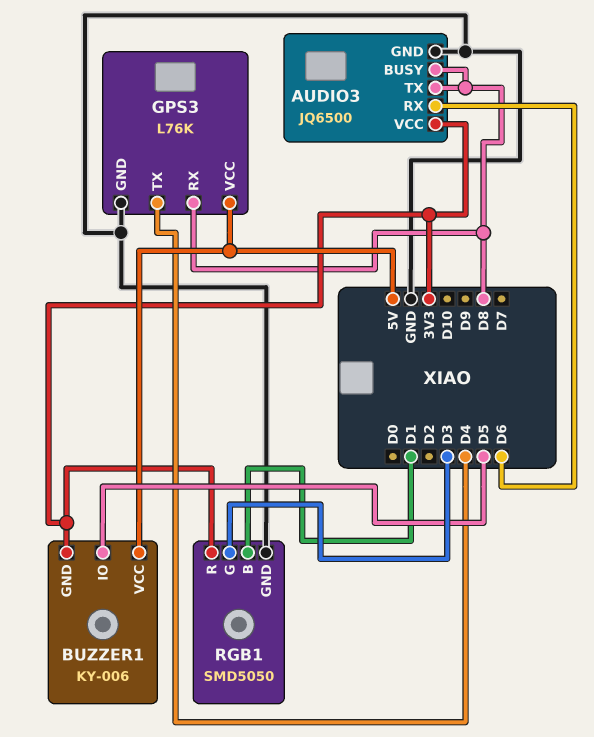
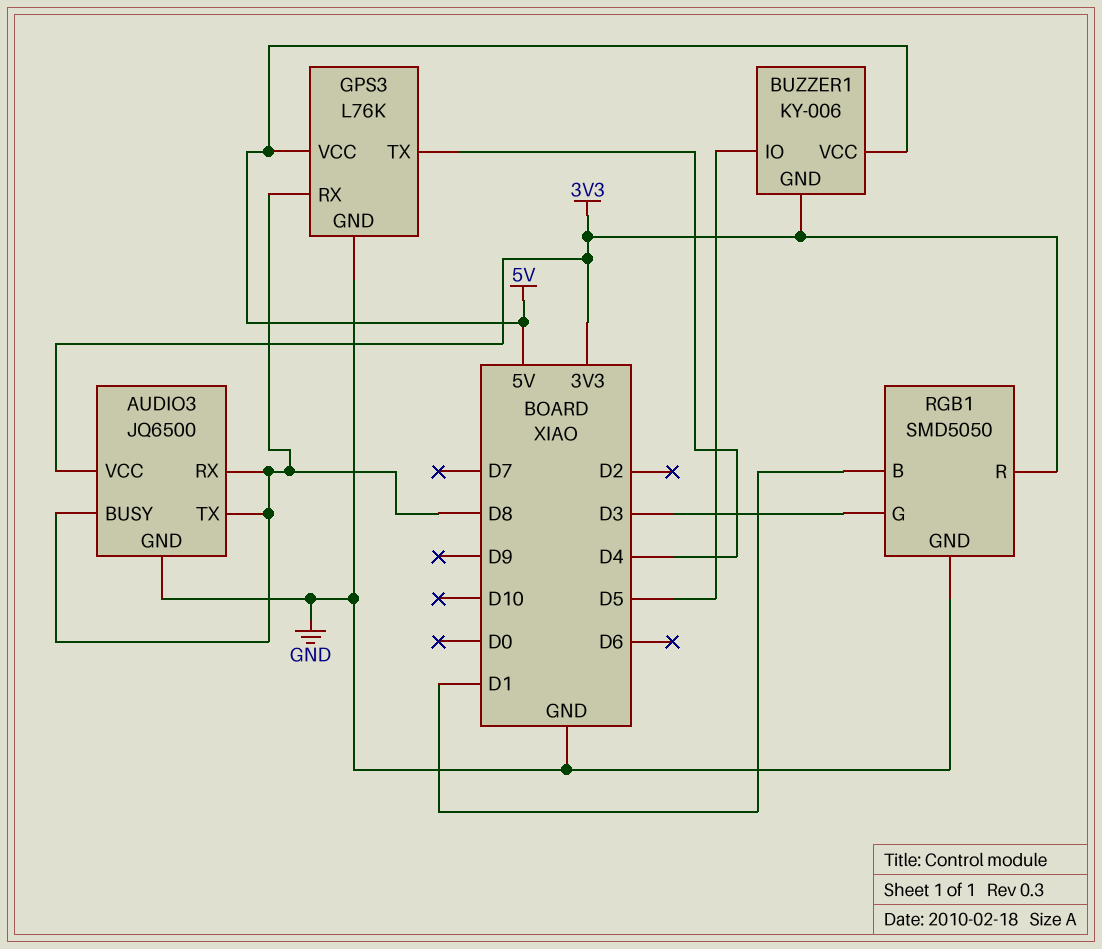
AUDIO3 pin RX: D6 -> D8

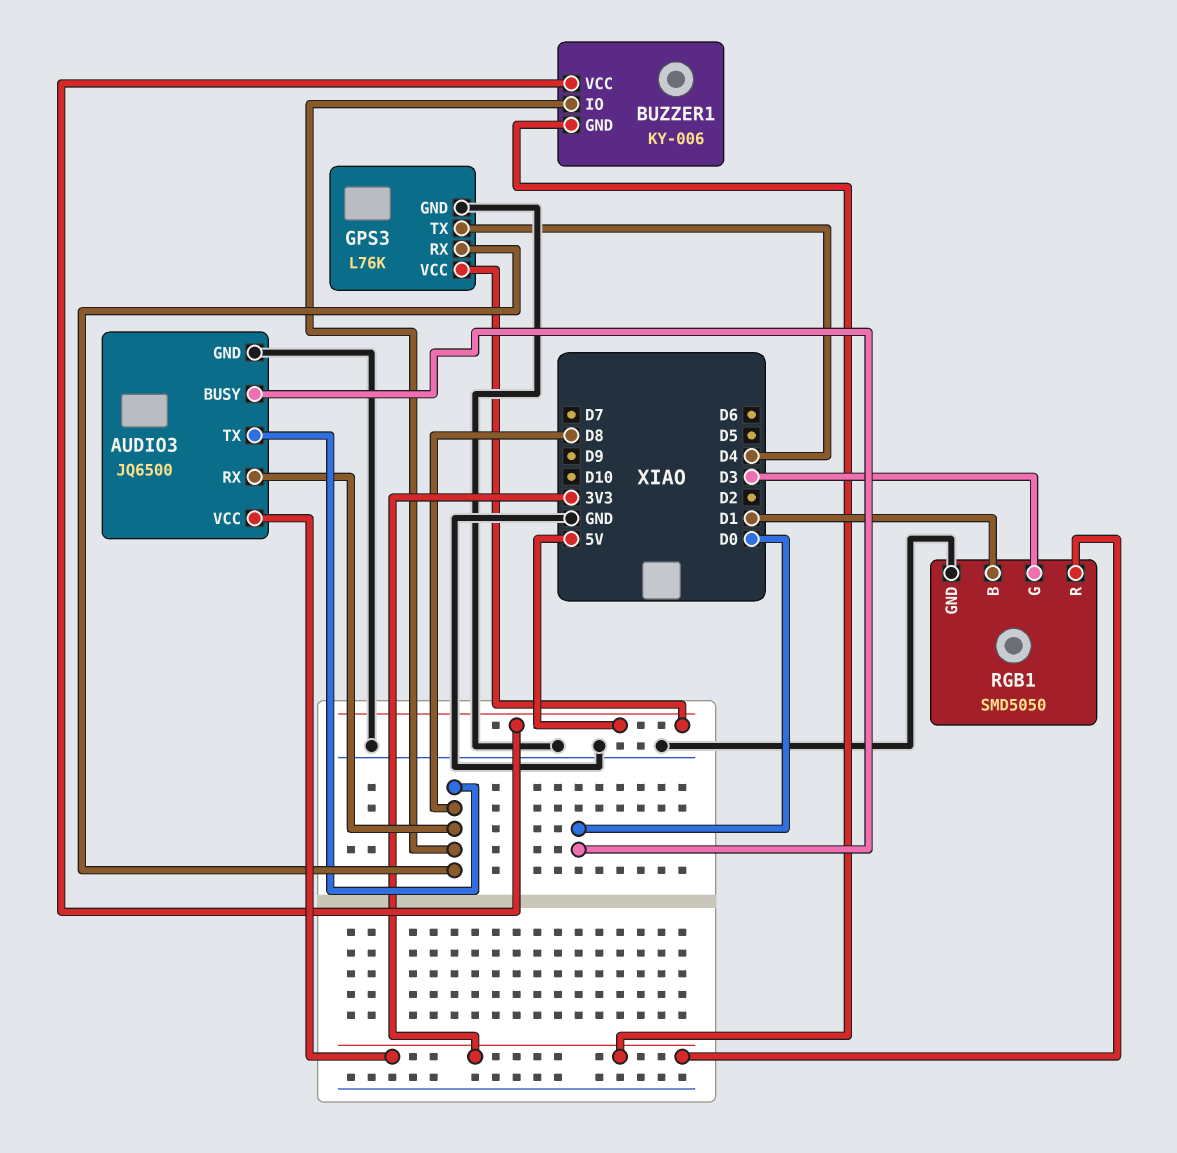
AUDIO3 pin BUSY: D8 -> D0
BUZZER1 pin IO: D5 -> D8

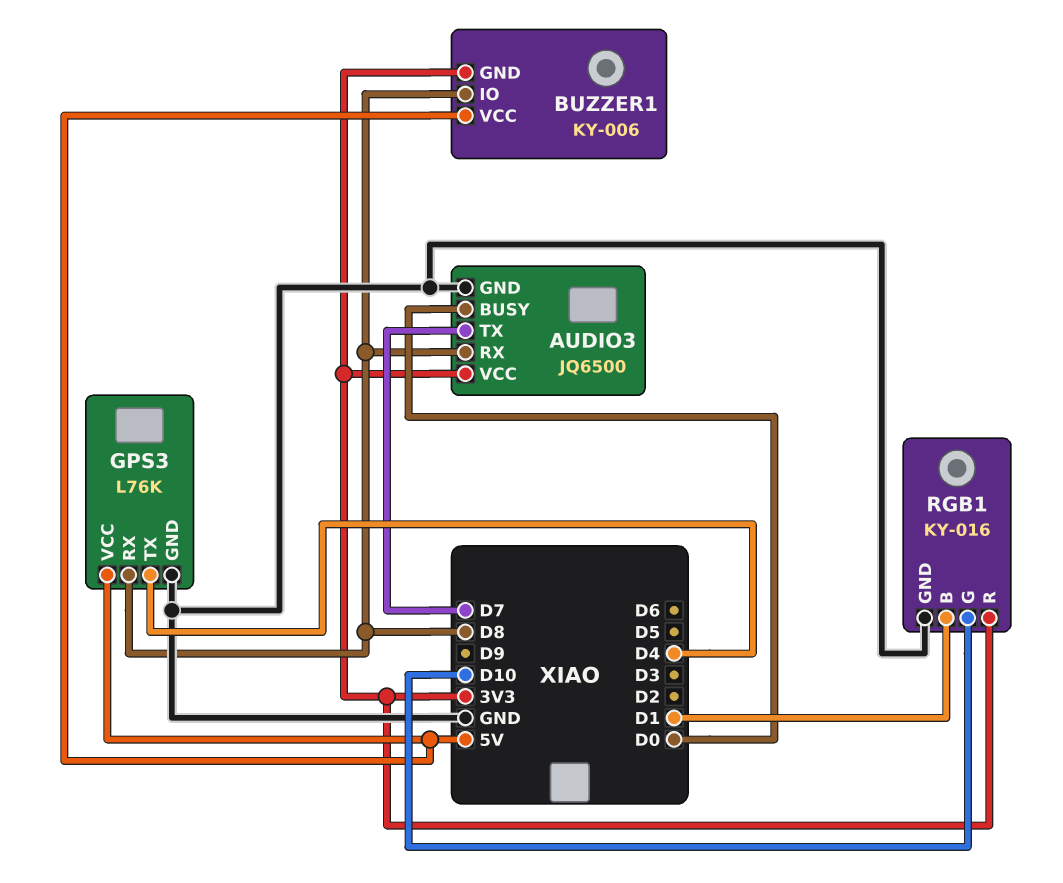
AUDIO3 pin TX: D8 -> D7
RGB1: SMD5050 -> KY-016
RGB1 pin G: D3 -> D10

